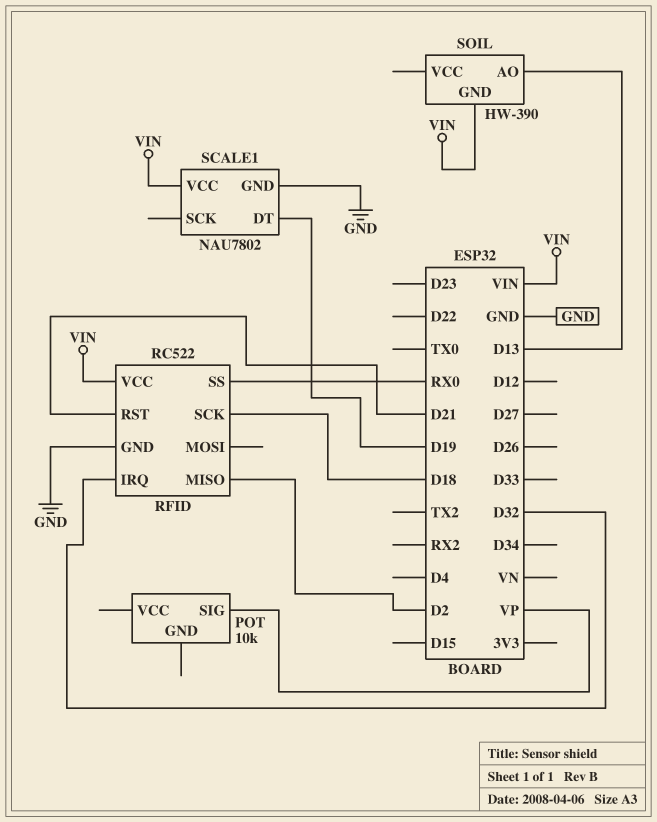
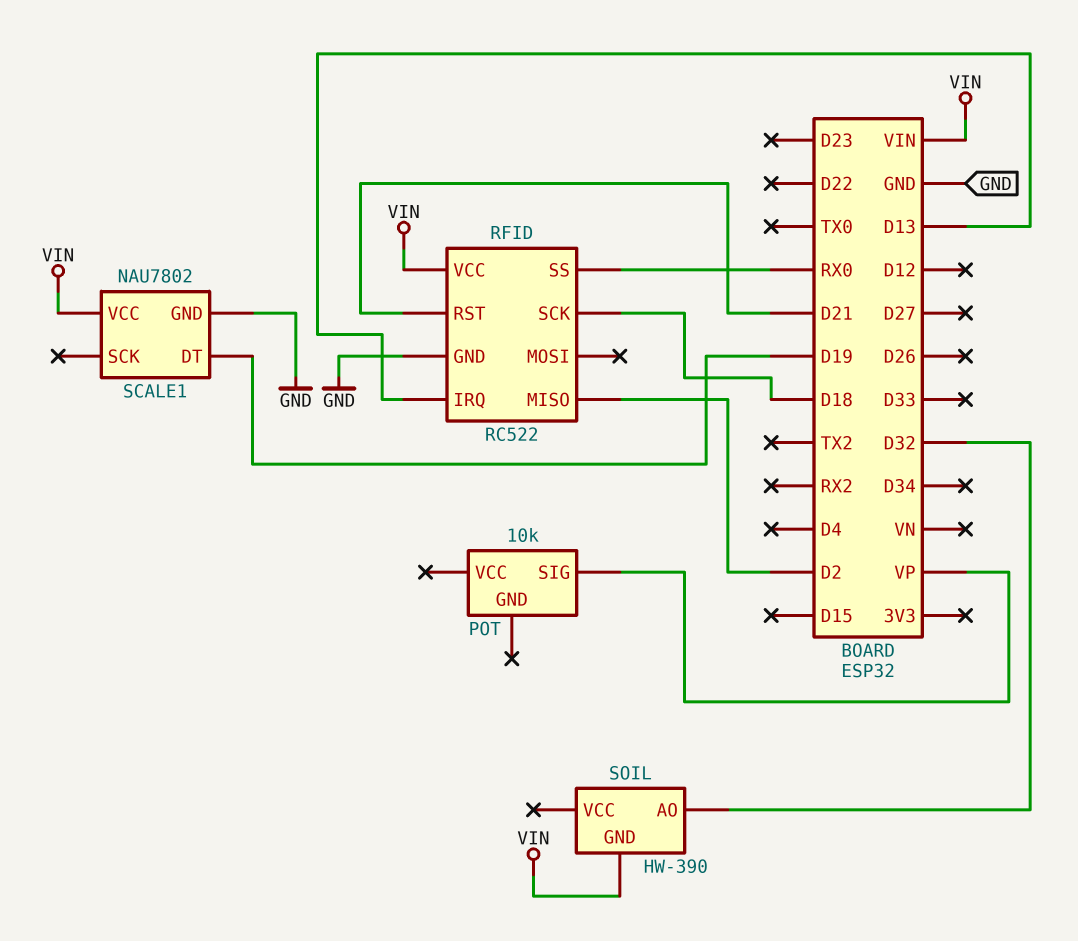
RFID pin IRQ: D32 -> D13
SOIL pin AO: D13 -> D32

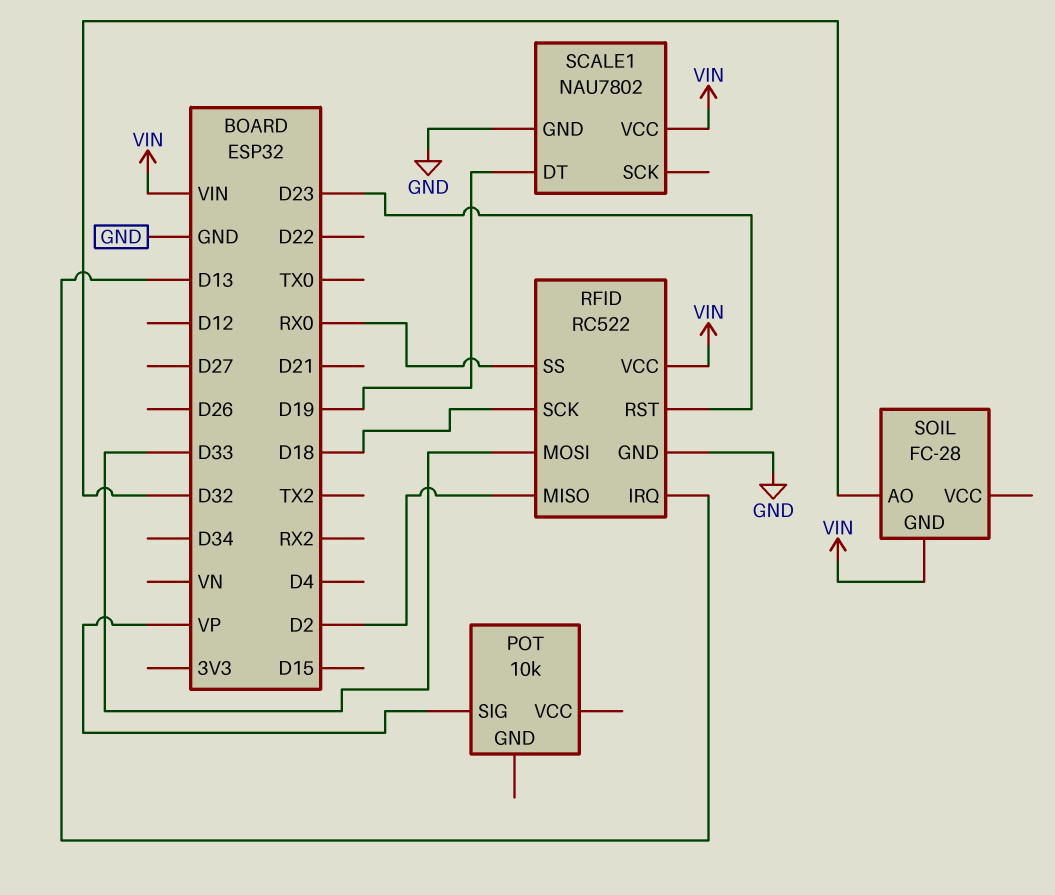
RFID pin MOSI: none -> D33
RFID pin RST: D21 -> D23
SOIL: HW-390 -> FC-28

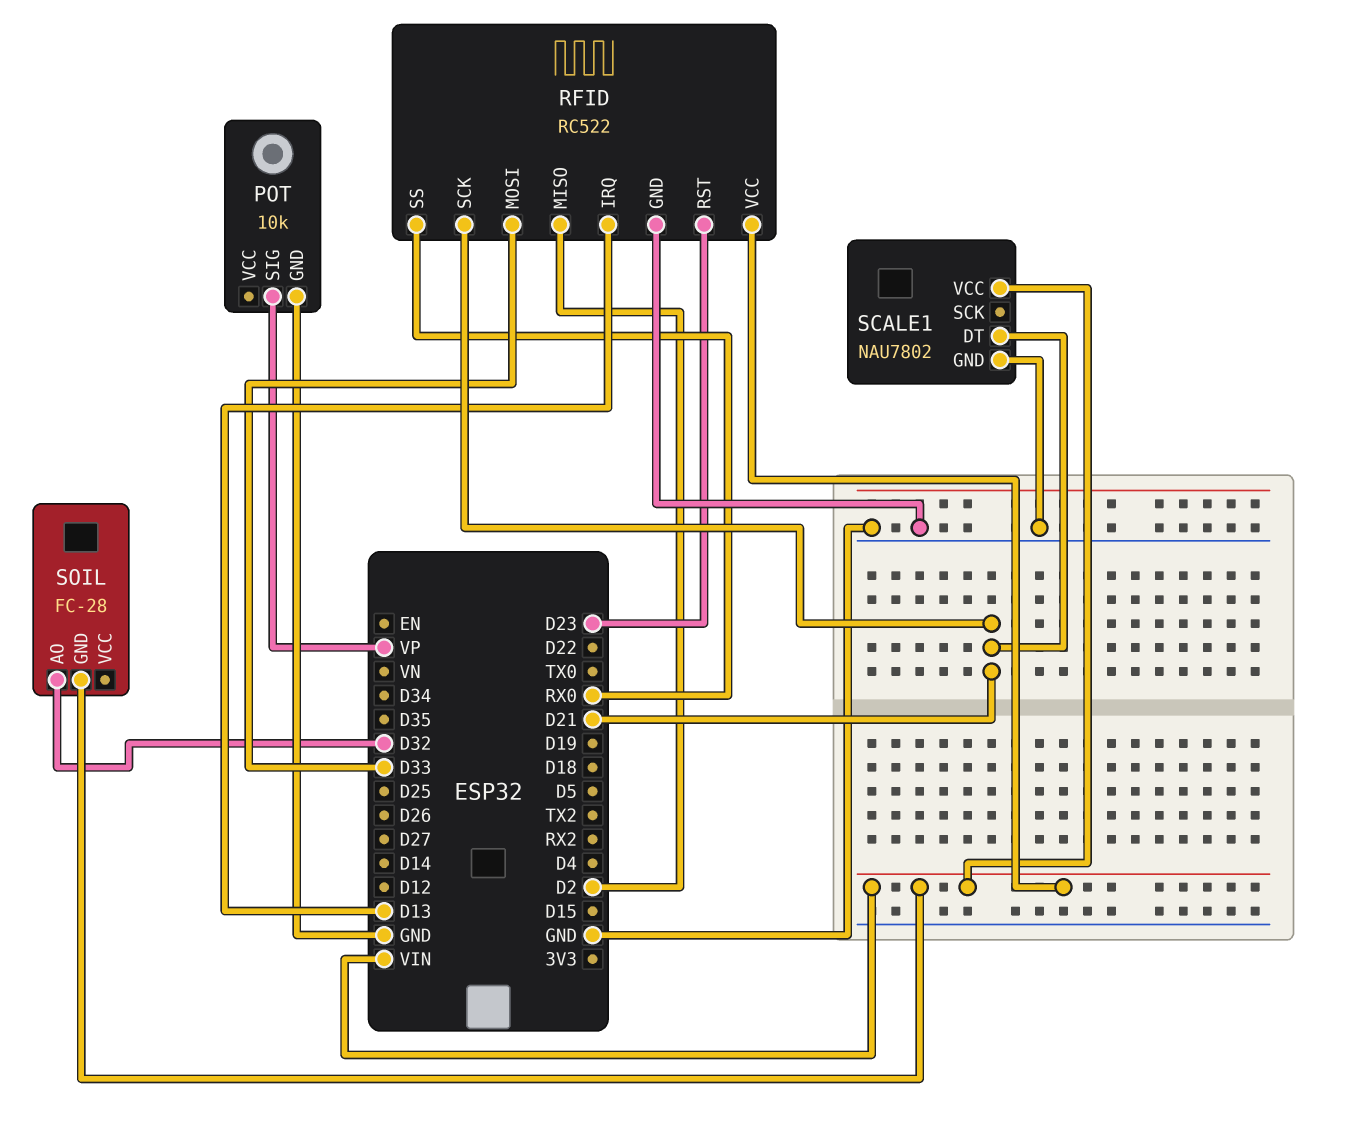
POT pin GND: none -> GND
RFID pin SCK: D18 -> D21
SCALE1 pin DT: D19 -> D21

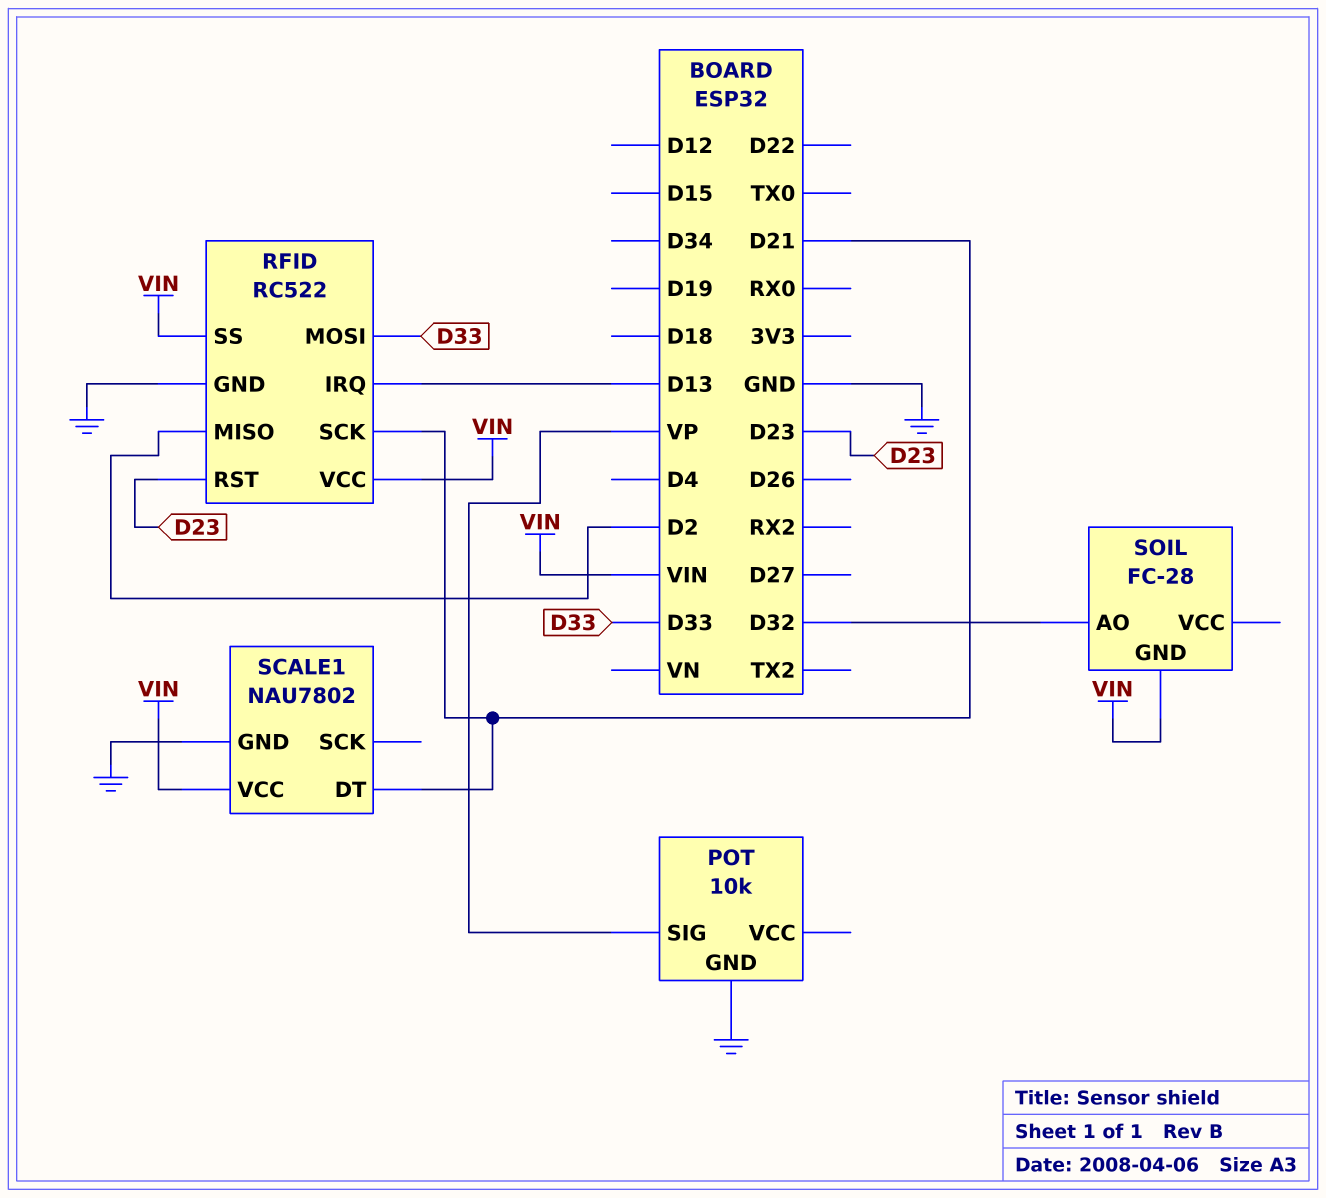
RFID pin SS: RX0 -> VIN

